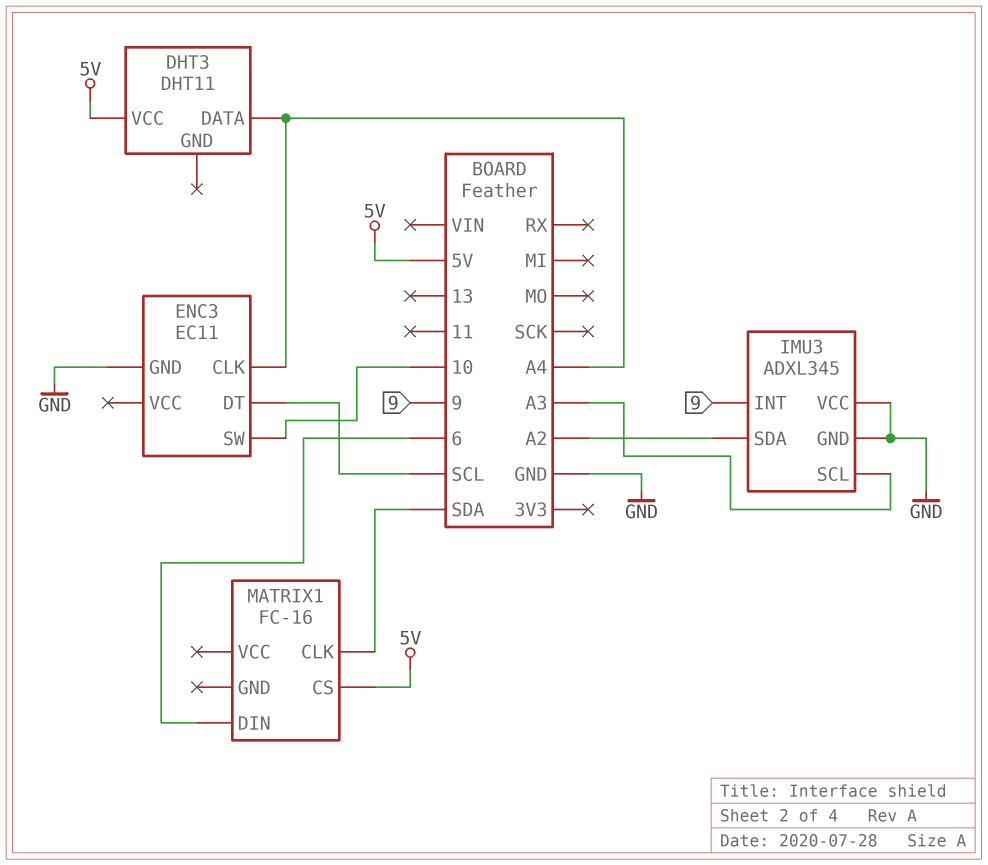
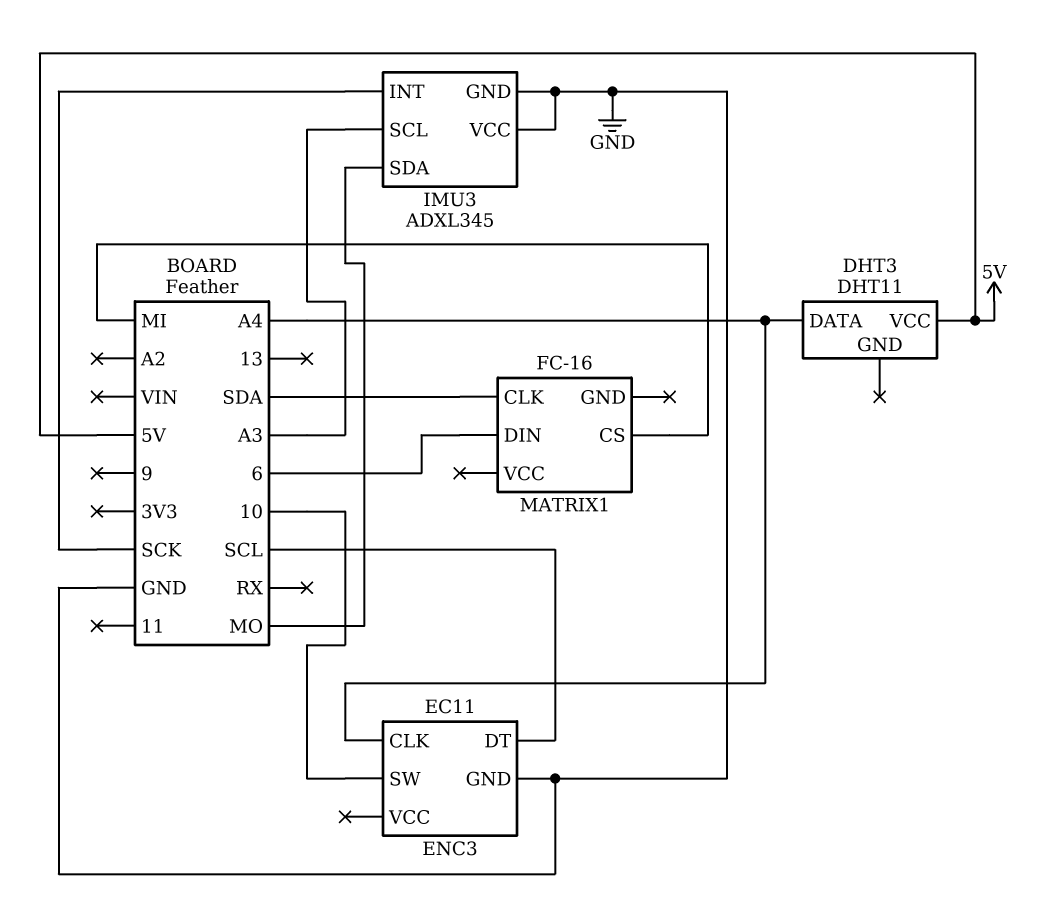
IMU3 pin INT: 9 -> SCK
IMU3 pin SDA: A2 -> MO
MATRIX1 pin CS: 5V -> MI

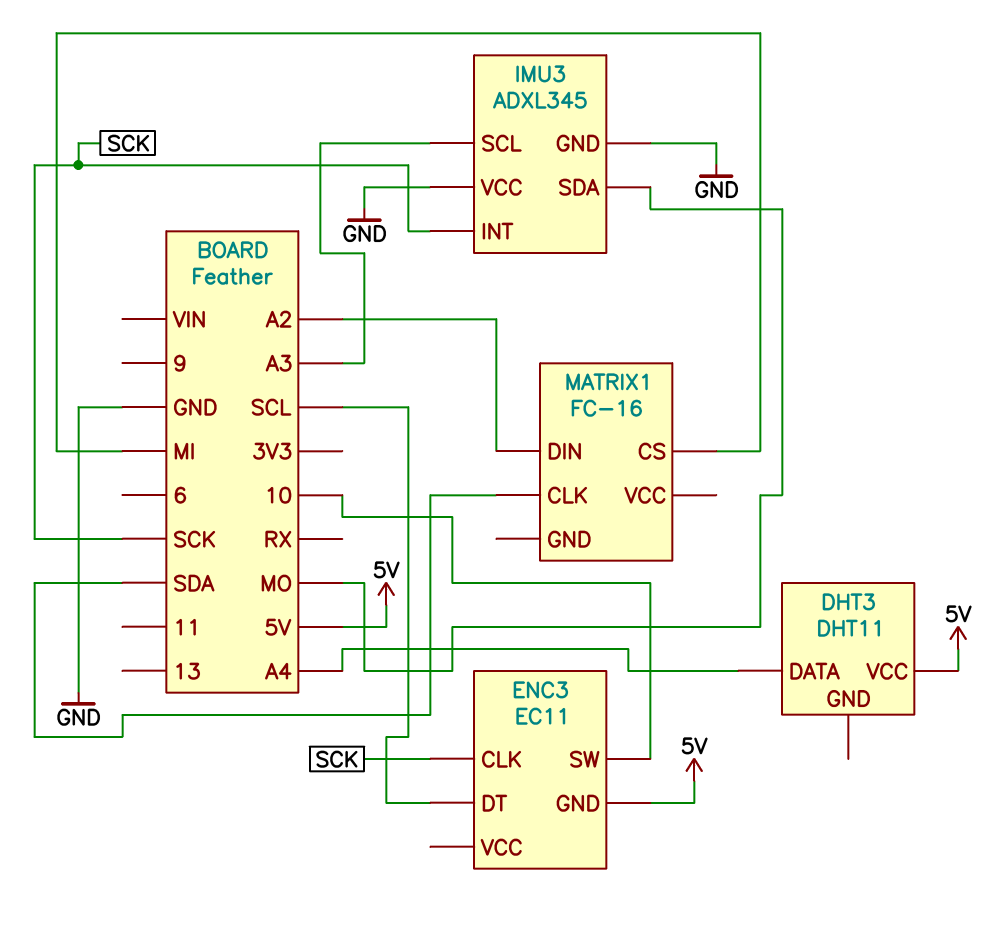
ENC3 pin CLK: A4 -> SCK
ENC3 pin GND: GND -> 5V
MATRIX1 pin DIN: 6 -> A2

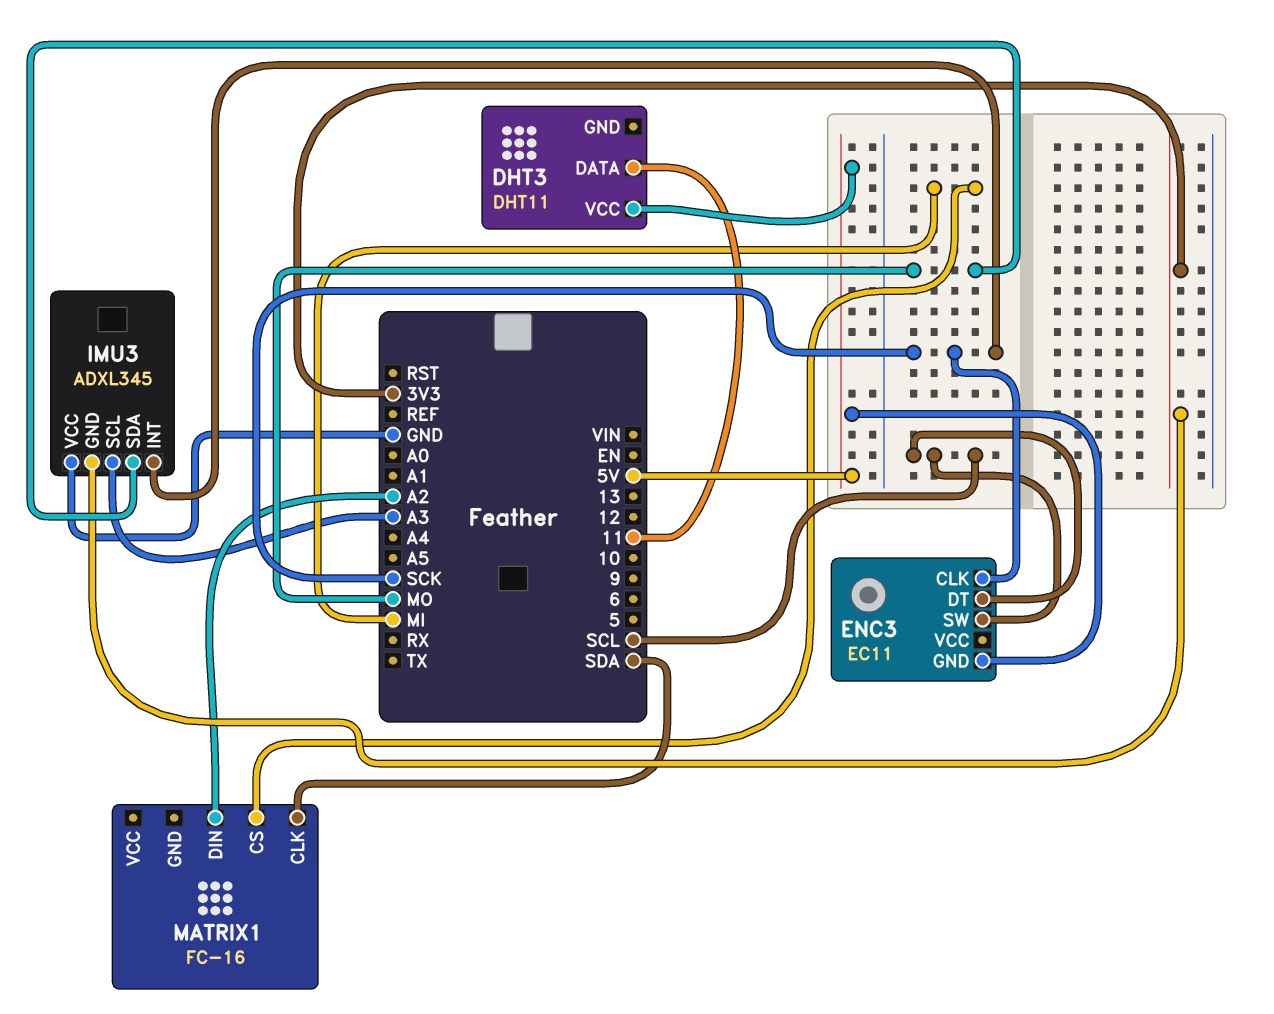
DHT3 pin DATA: A4 -> 11
ENC3 pin SW: 10 -> SCL
IMU3 pin GND: GND -> 3V3

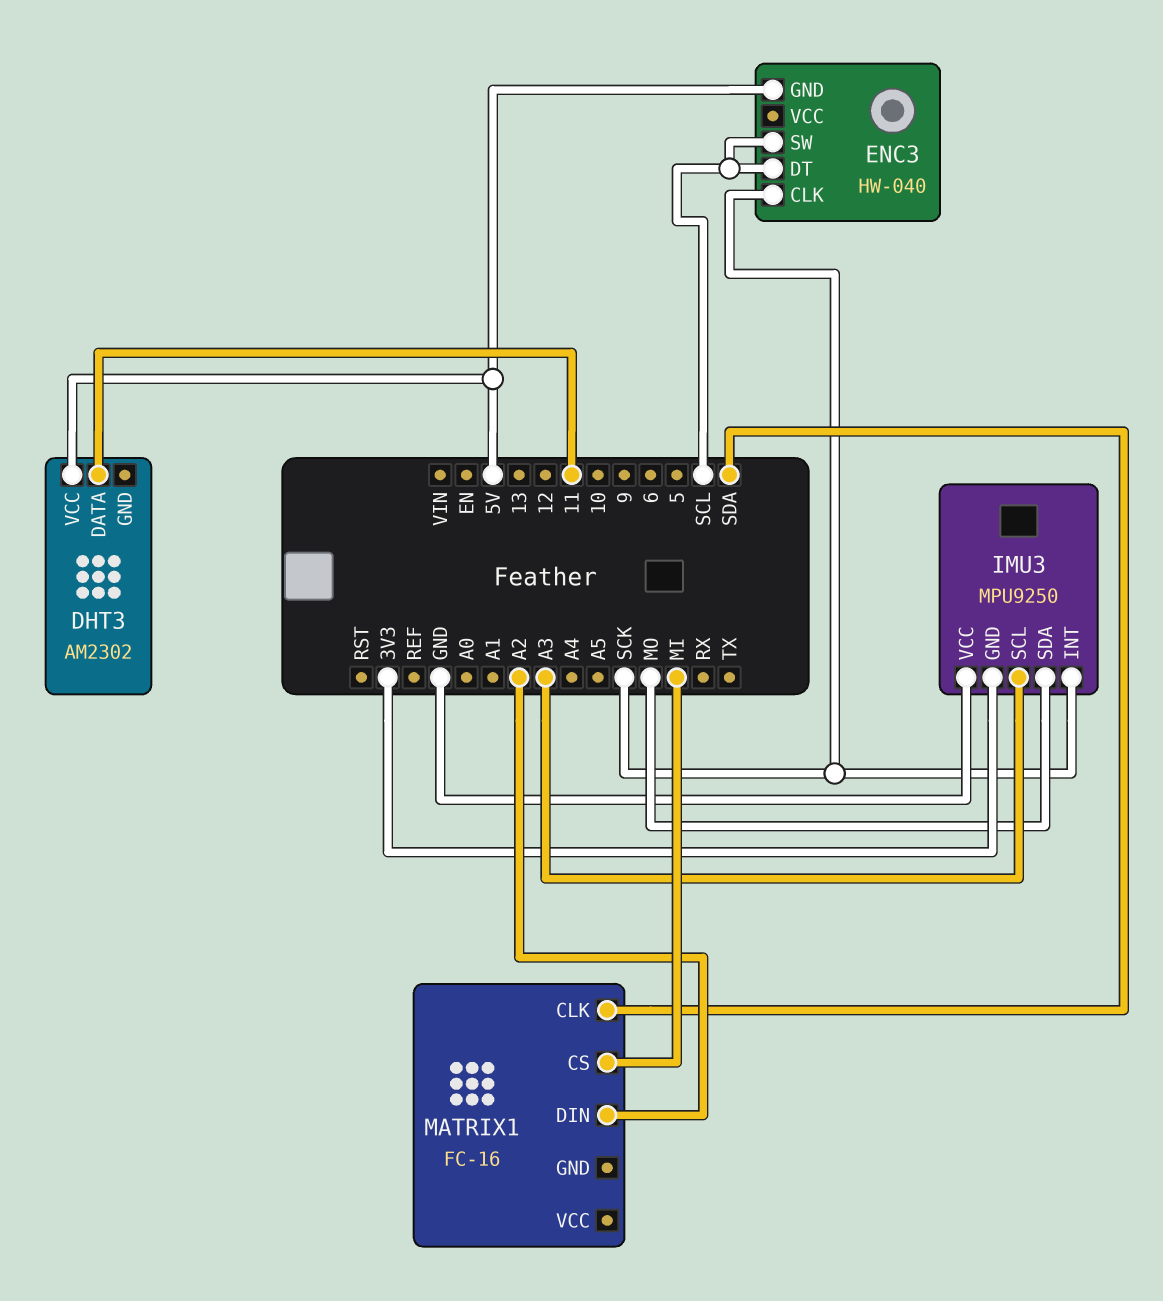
DHT3: DHT11 -> AM2302
ENC3: EC11 -> HW-040
IMU3: ADXL345 -> MPU9250

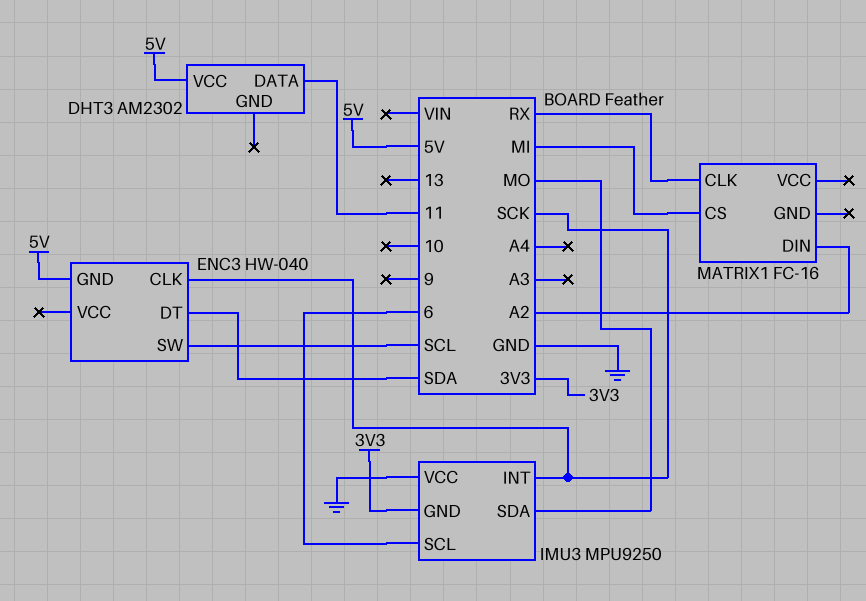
ENC3 pin DT: SCL -> SDA
IMU3 pin SCL: A3 -> 6
MATRIX1 pin CLK: SDA -> RX

